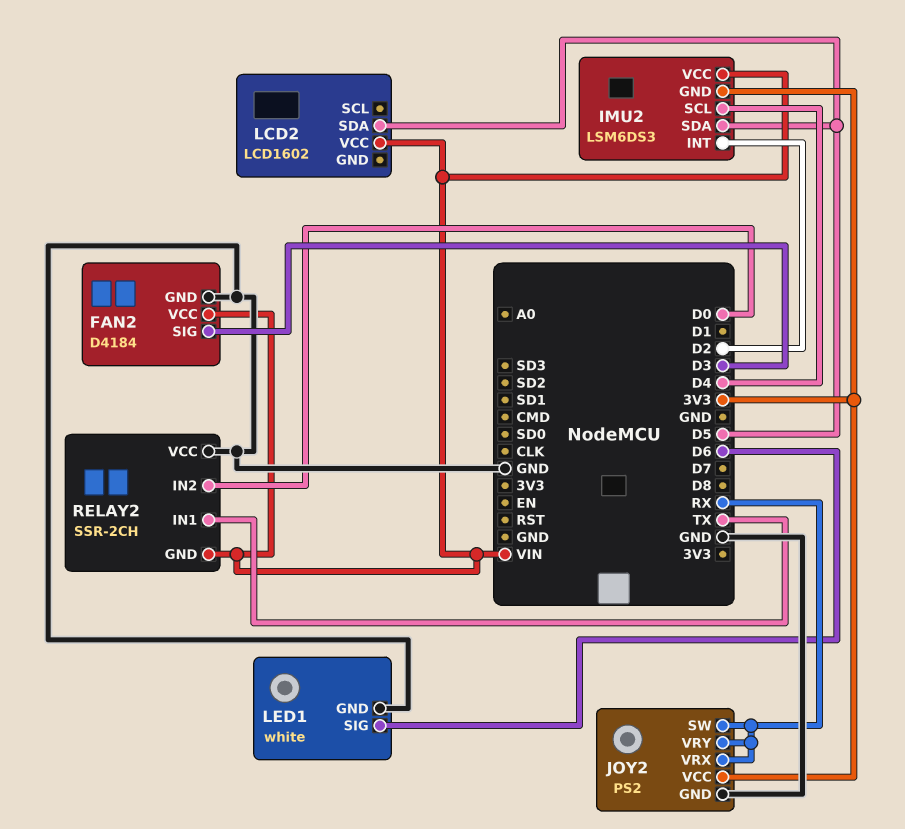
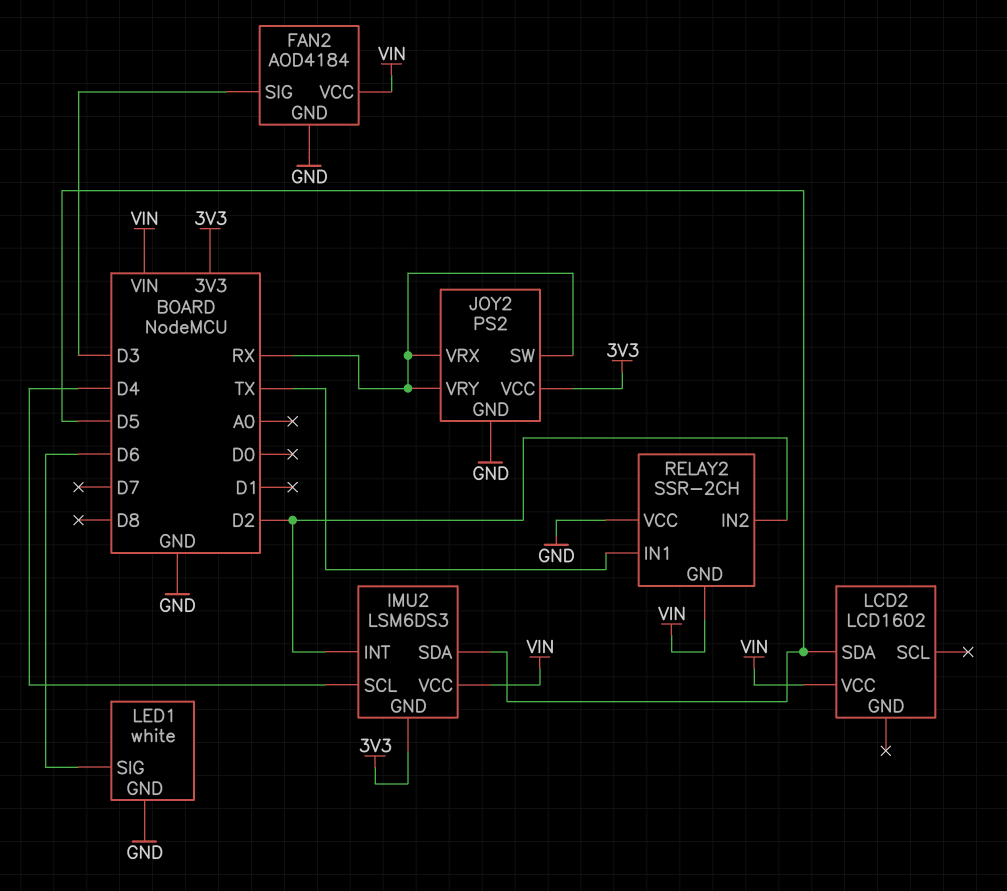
FAN2: D4184 -> AOD4184
RELAY2 pin IN2: D0 -> D2

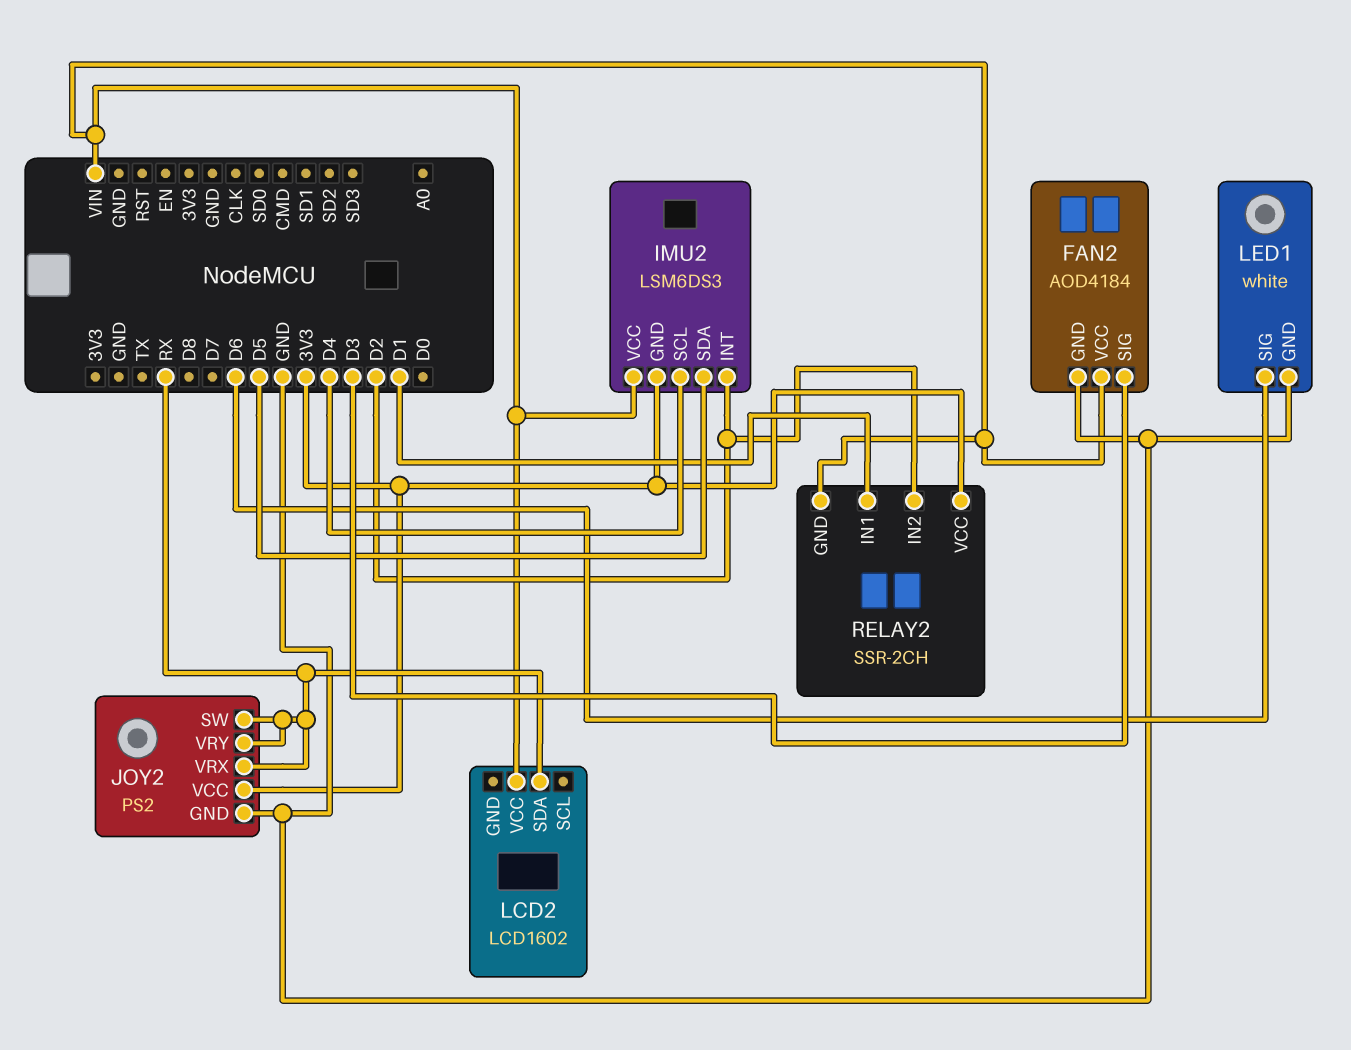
LCD2 pin SDA: D5 -> RX
RELAY2 pin IN1: TX -> D1
RELAY2 pin VCC: GND -> 3V3

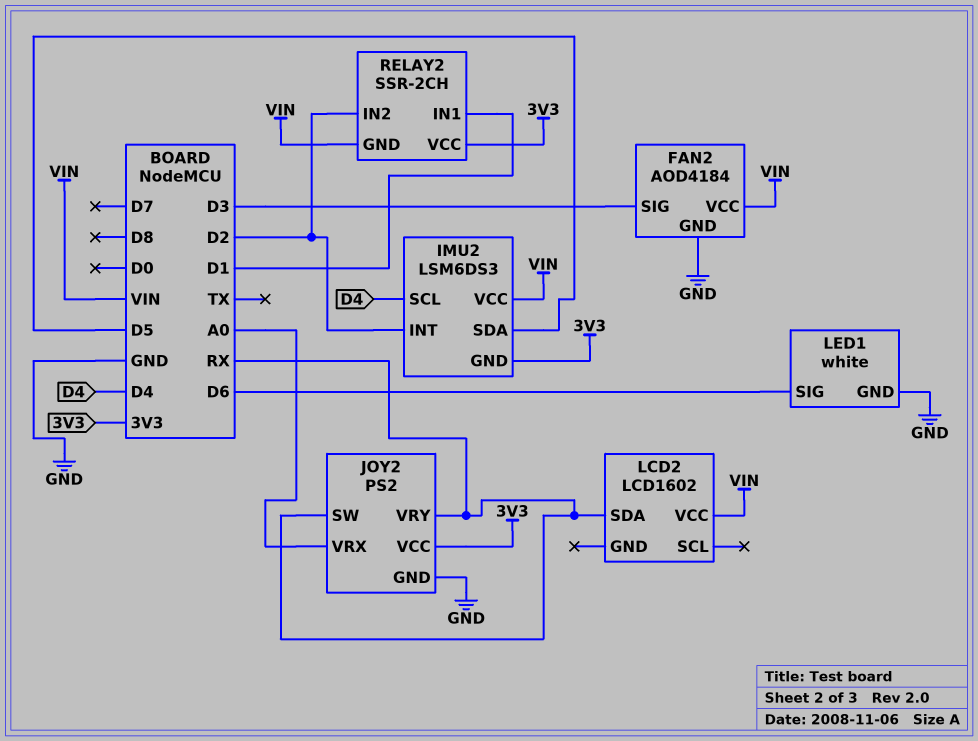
JOY2 pin VRX: RX -> A0

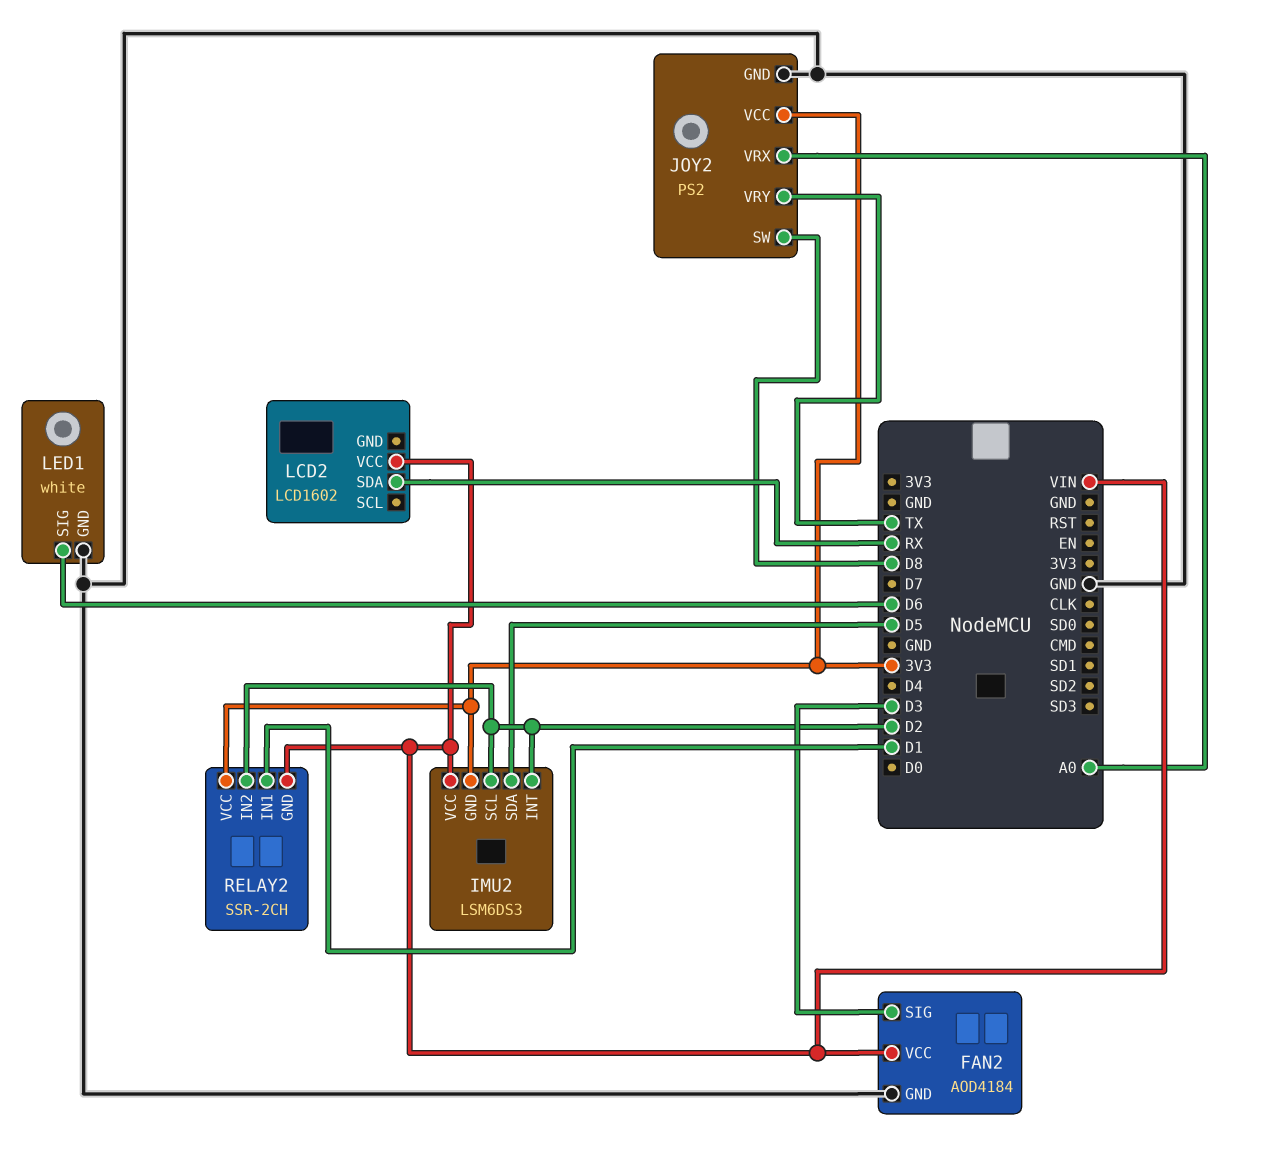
IMU2 pin SCL: D4 -> D2
JOY2 pin SW: RX -> D8
JOY2 pin VRY: RX -> TX

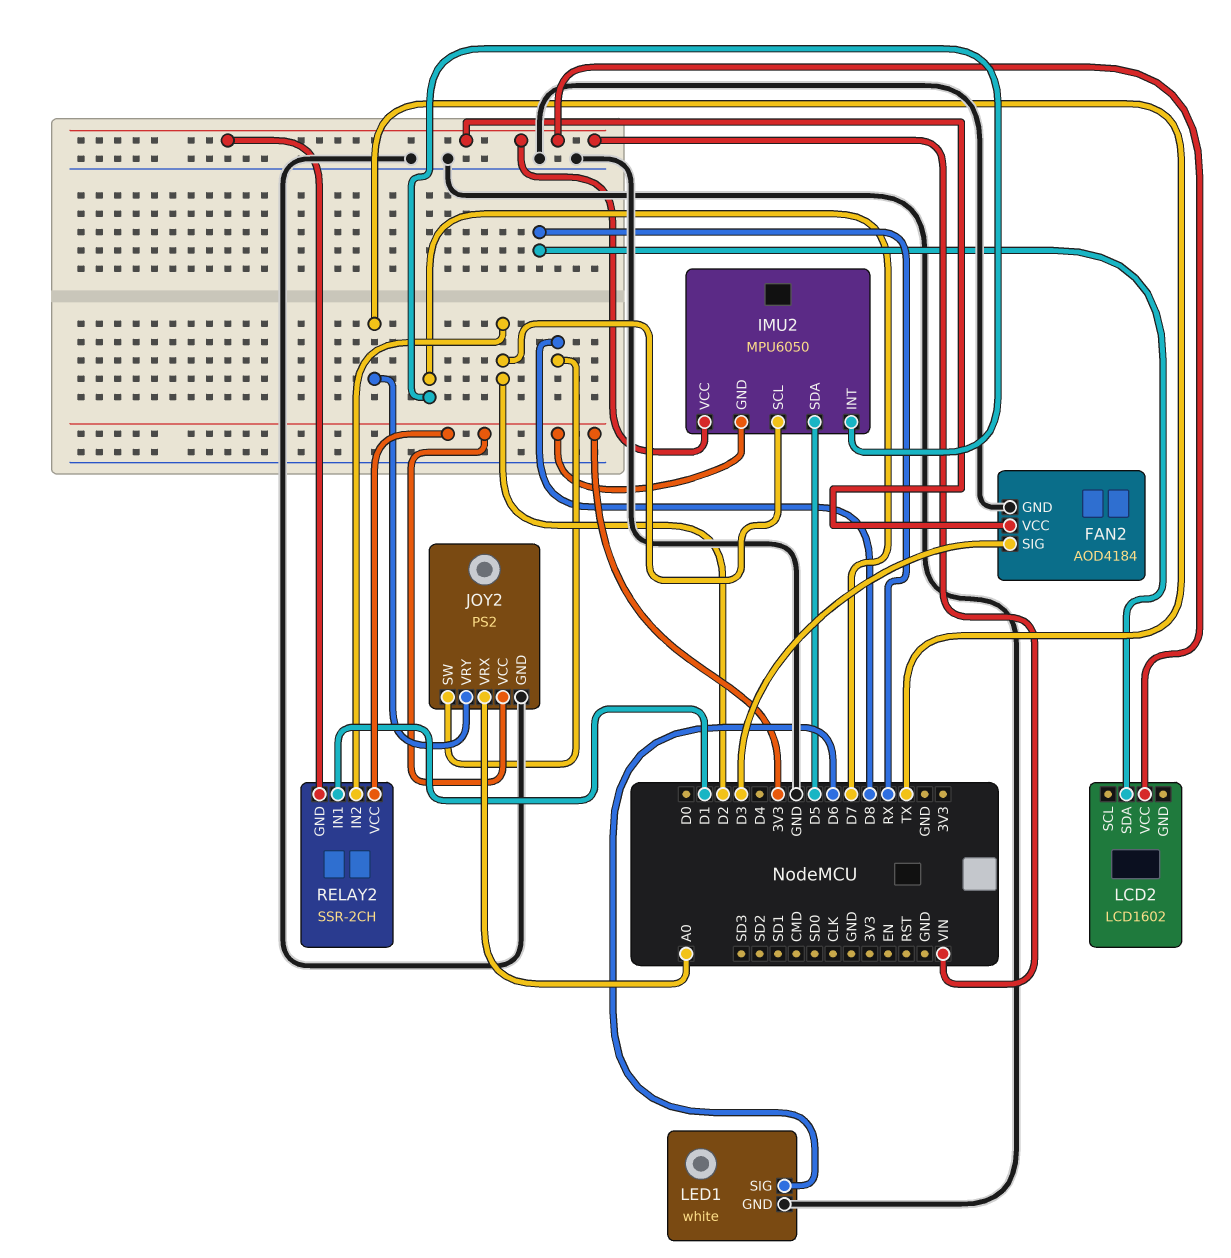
IMU2: LSM6DS3 -> MPU6050
IMU2 pin INT: D2 -> D7

